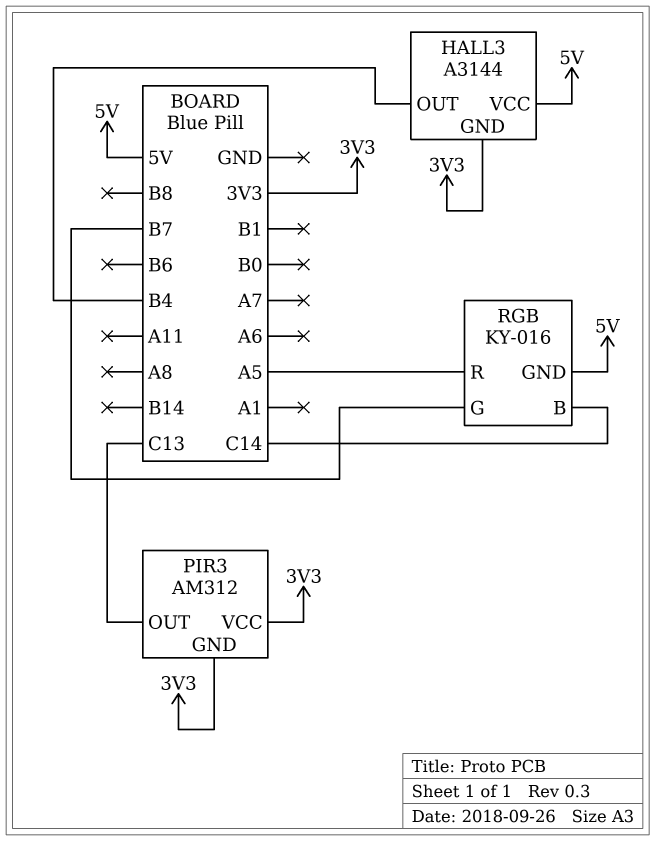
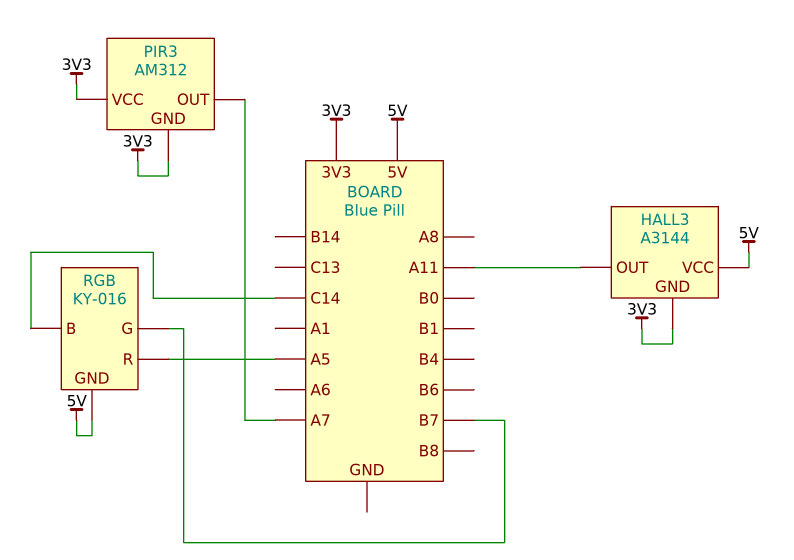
HALL3 pin OUT: B4 -> A11
PIR3 pin OUT: C13 -> A7

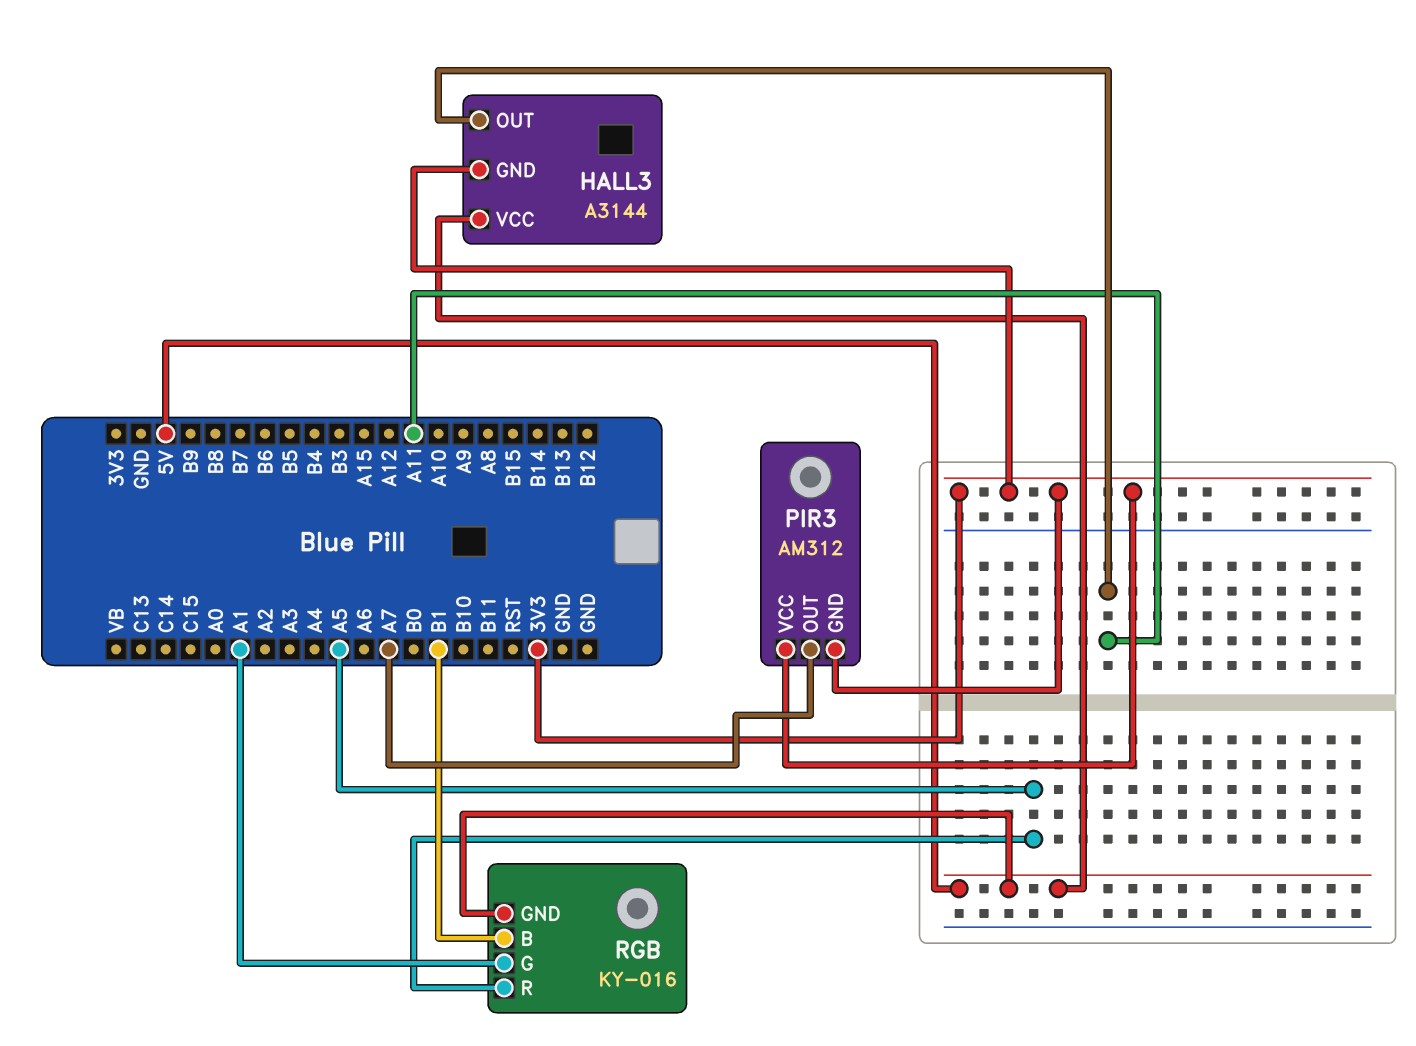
RGB pin B: C14 -> B1
RGB pin G: B7 -> A1

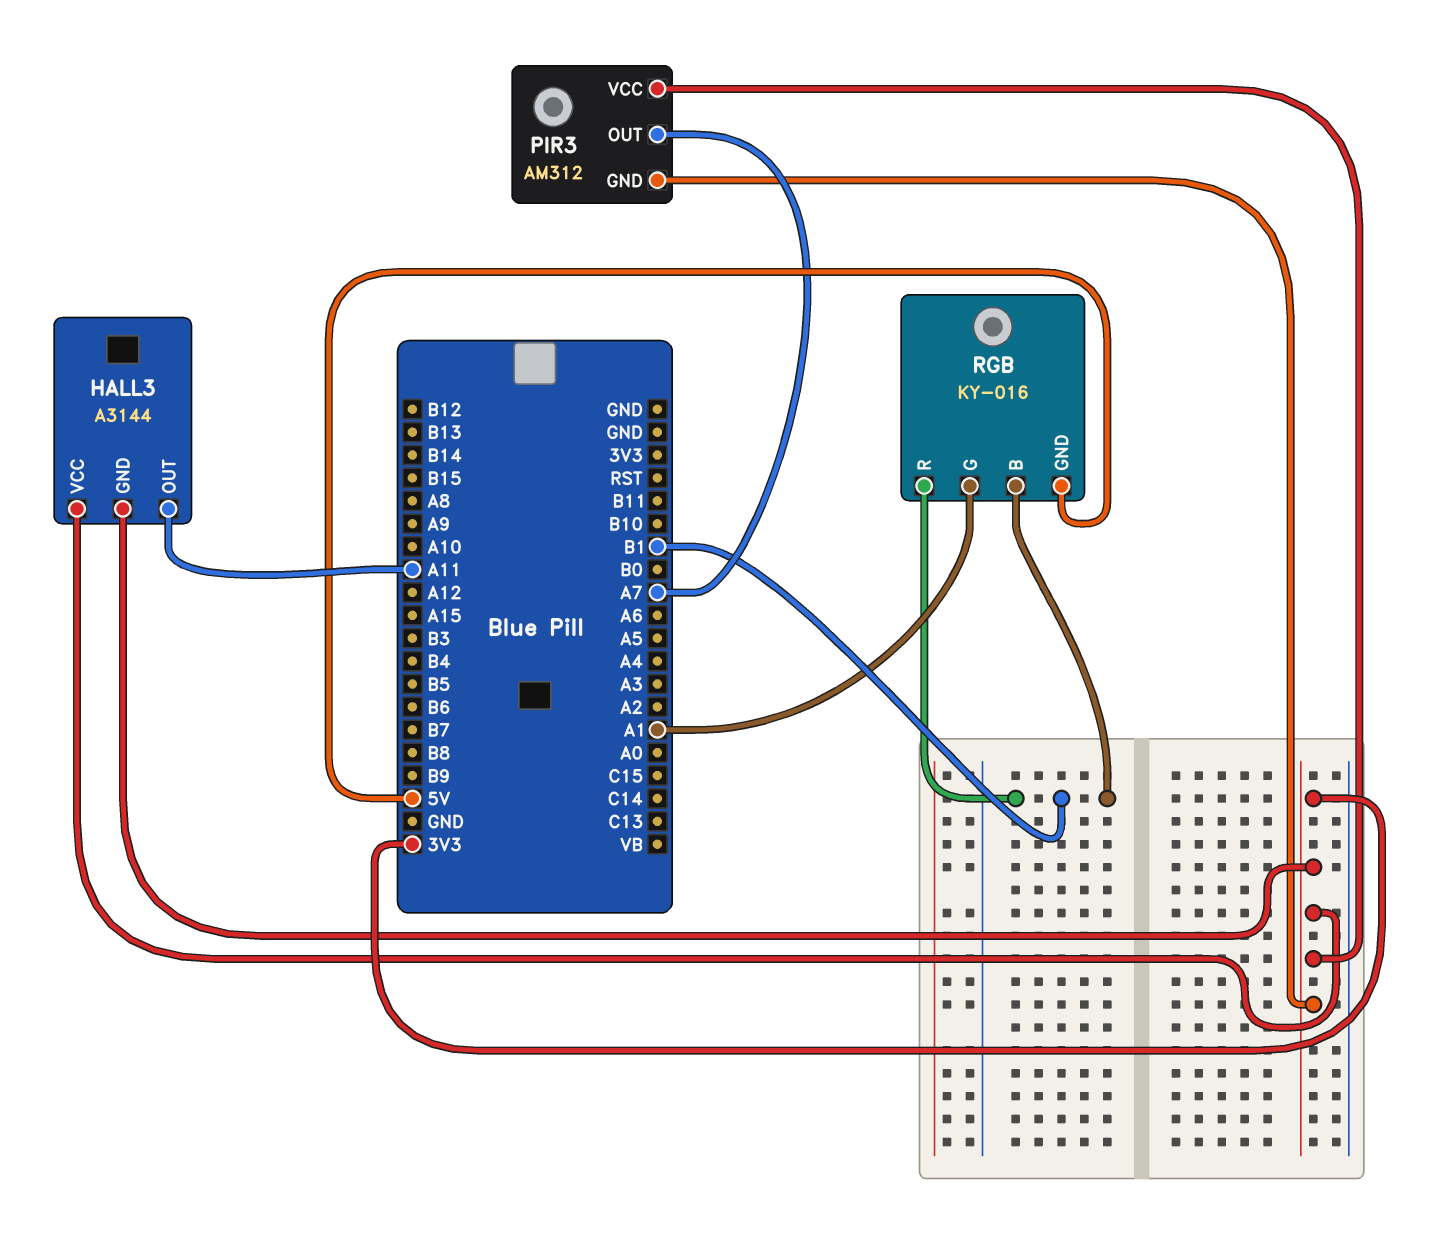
HALL3 pin VCC: 5V -> 3V3
RGB pin R: A5 -> B1

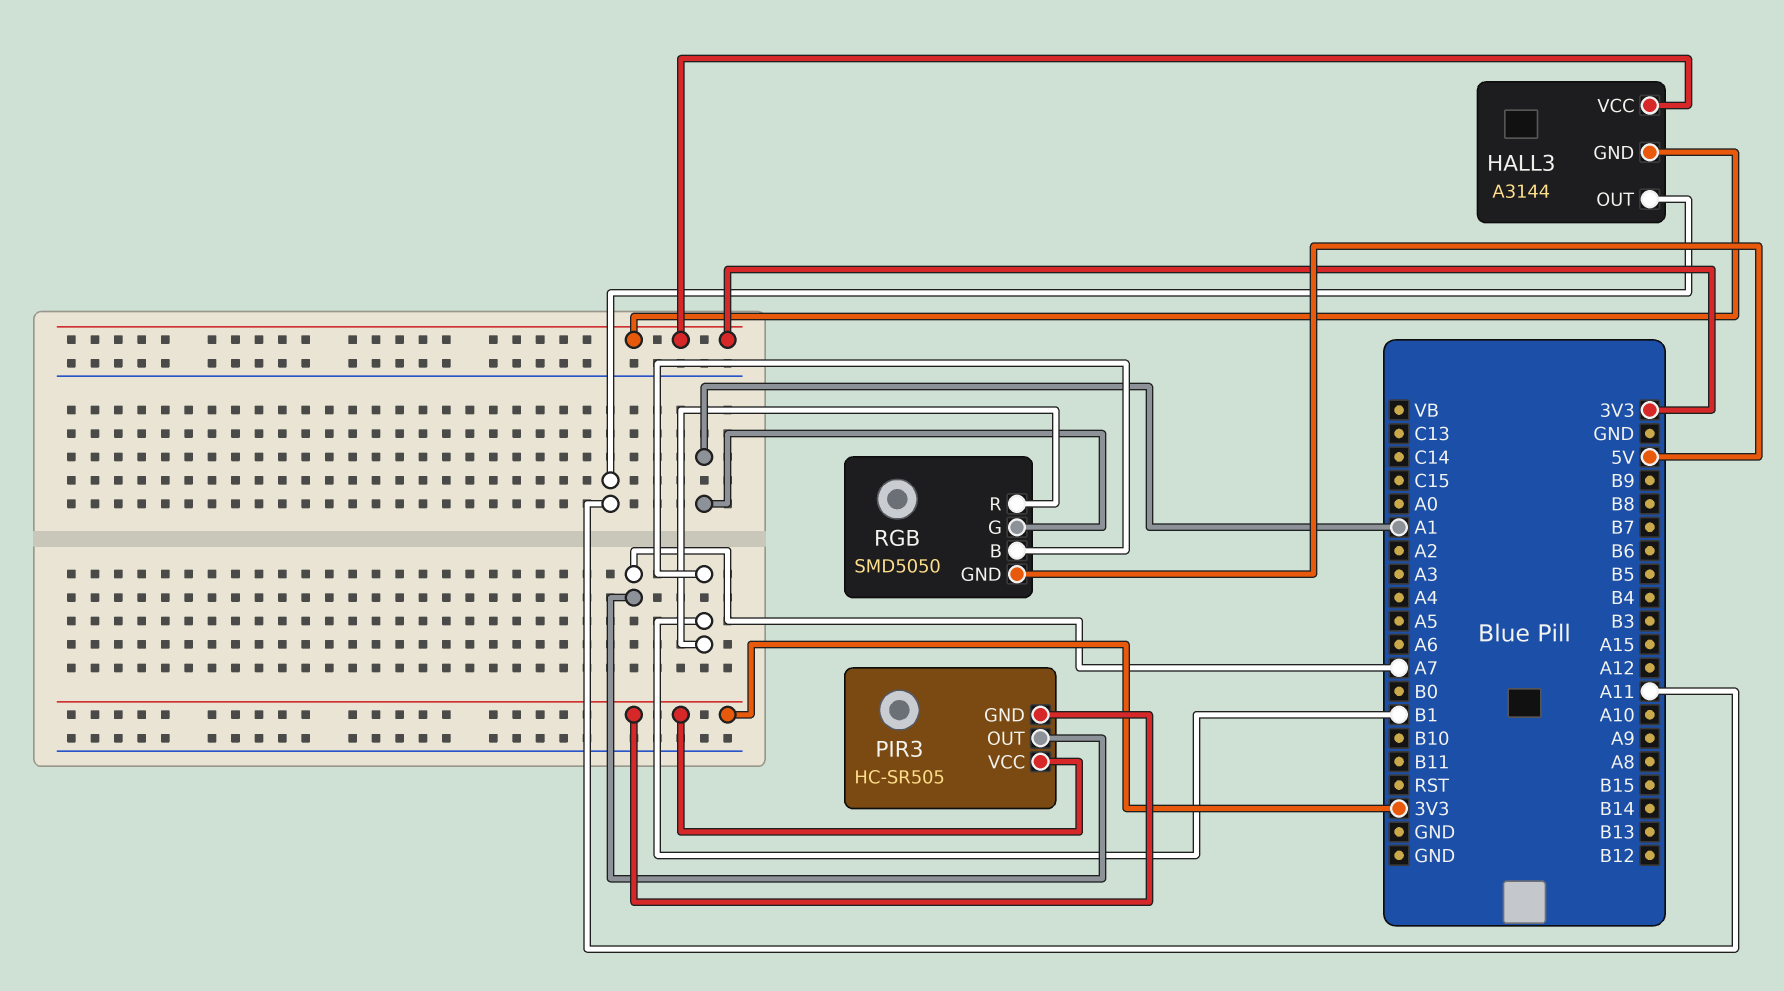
PIR3: AM312 -> HC-SR505
RGB: KY-016 -> SMD5050

